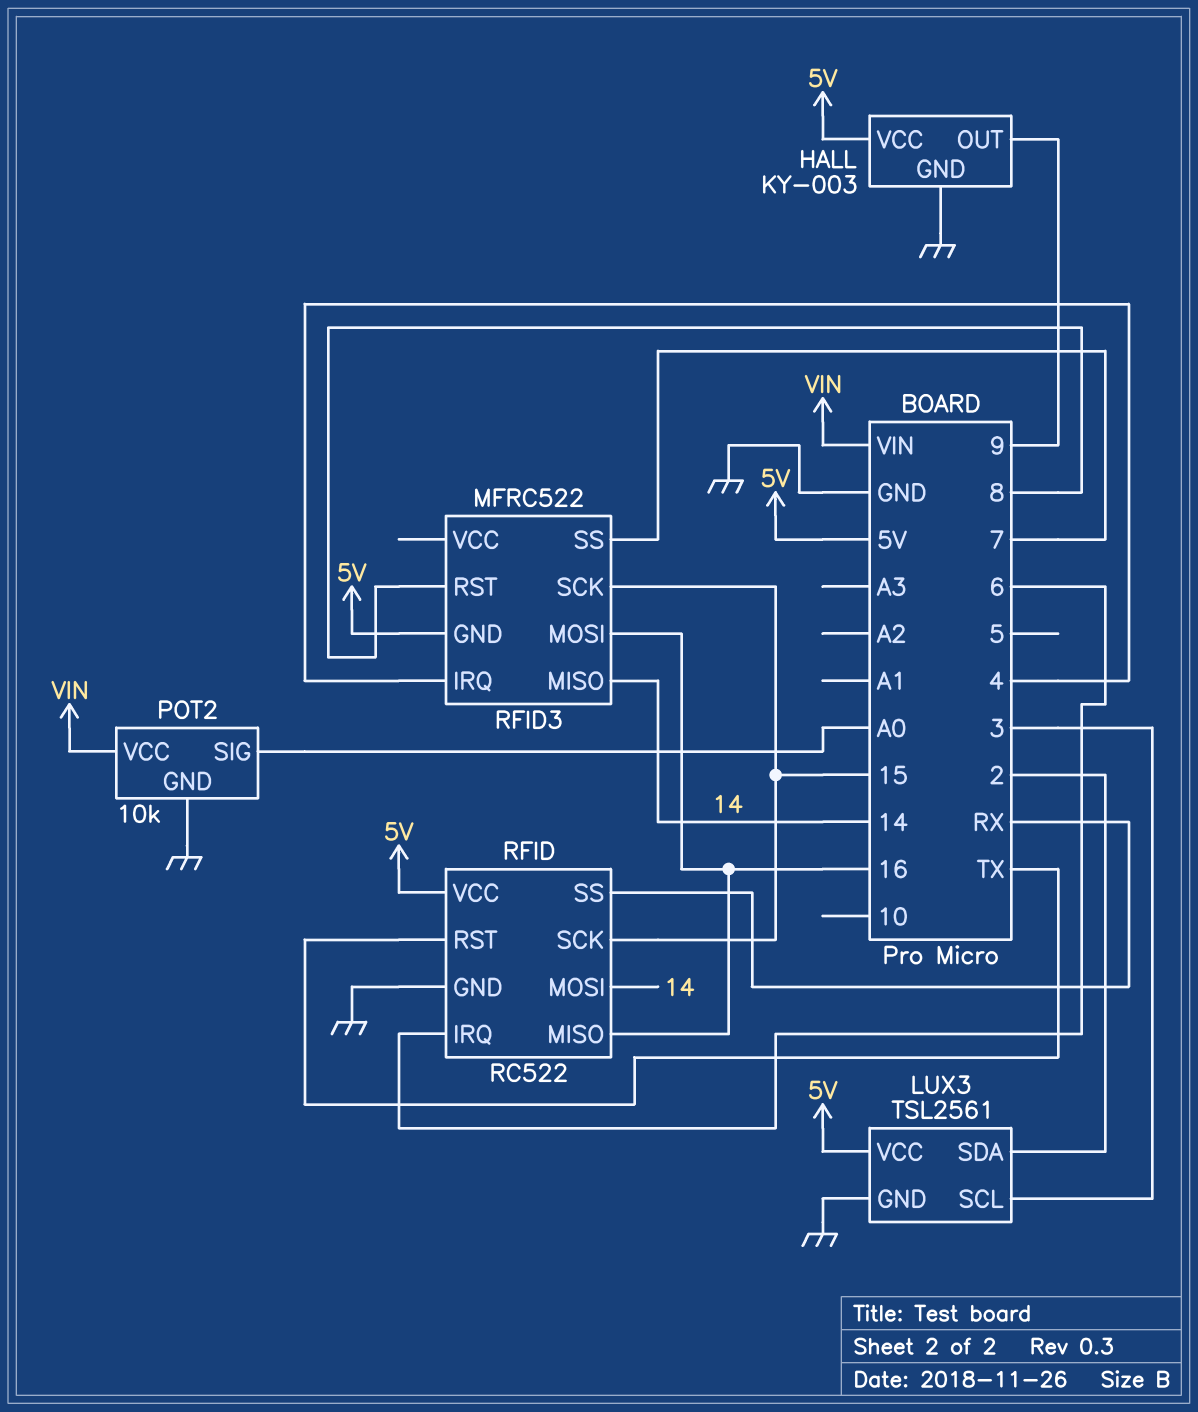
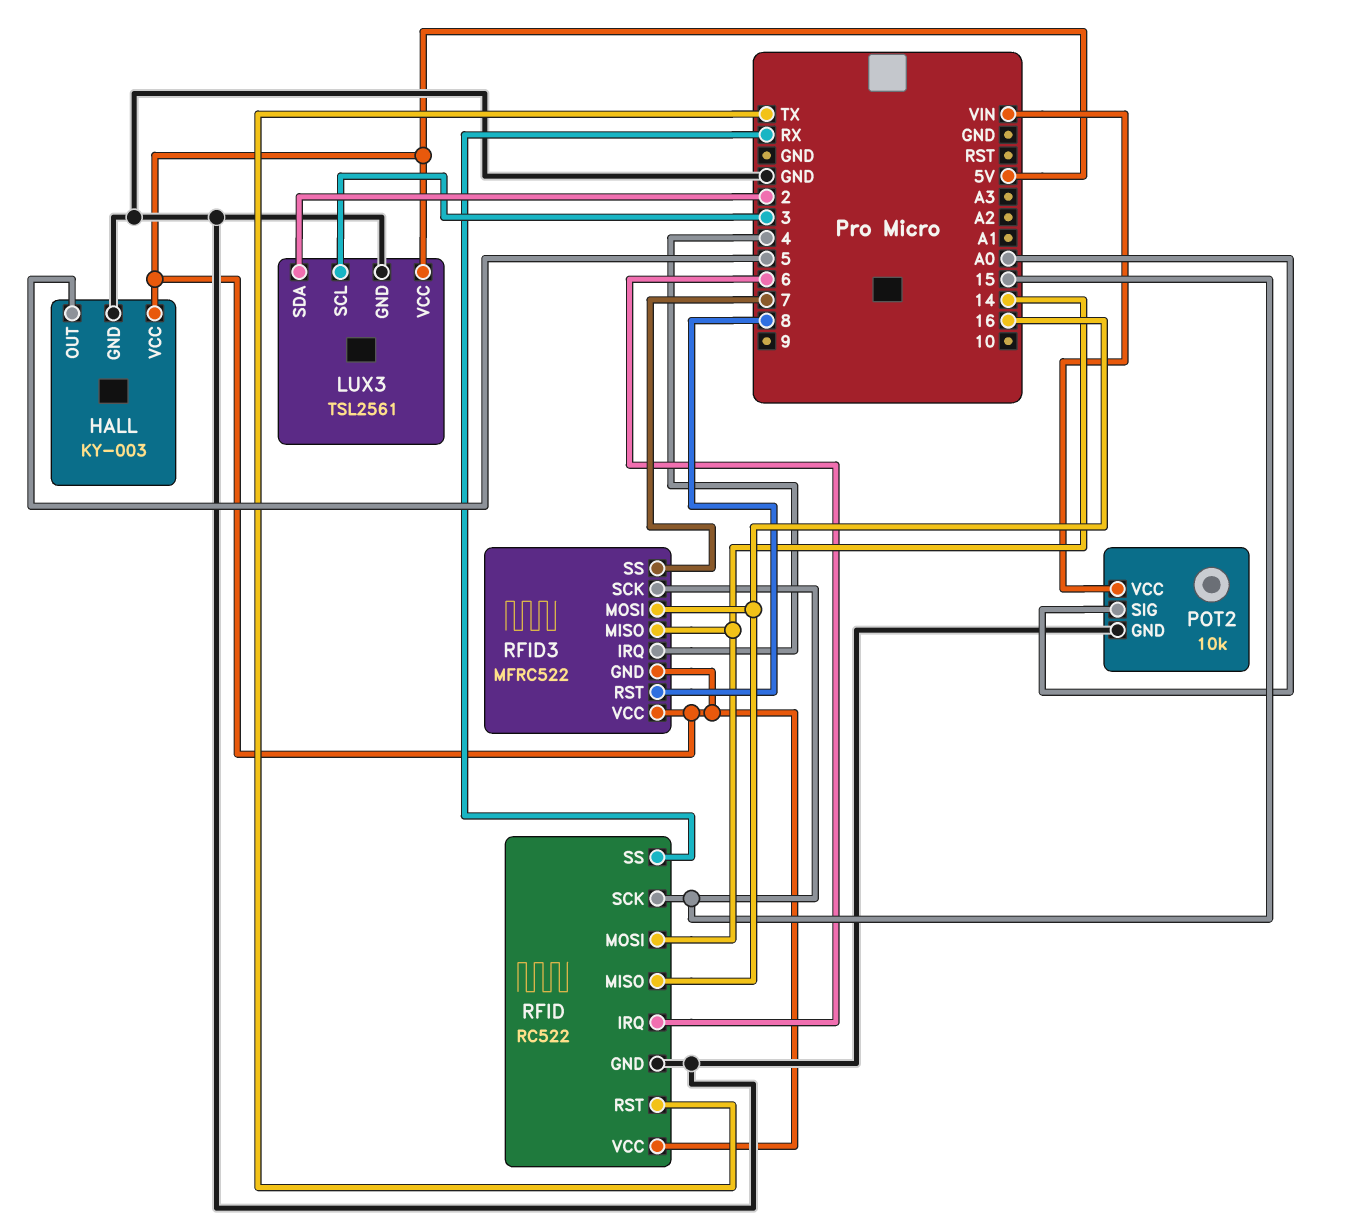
HALL pin OUT: 9 -> 5
RFID3 pin VCC: none -> 5V

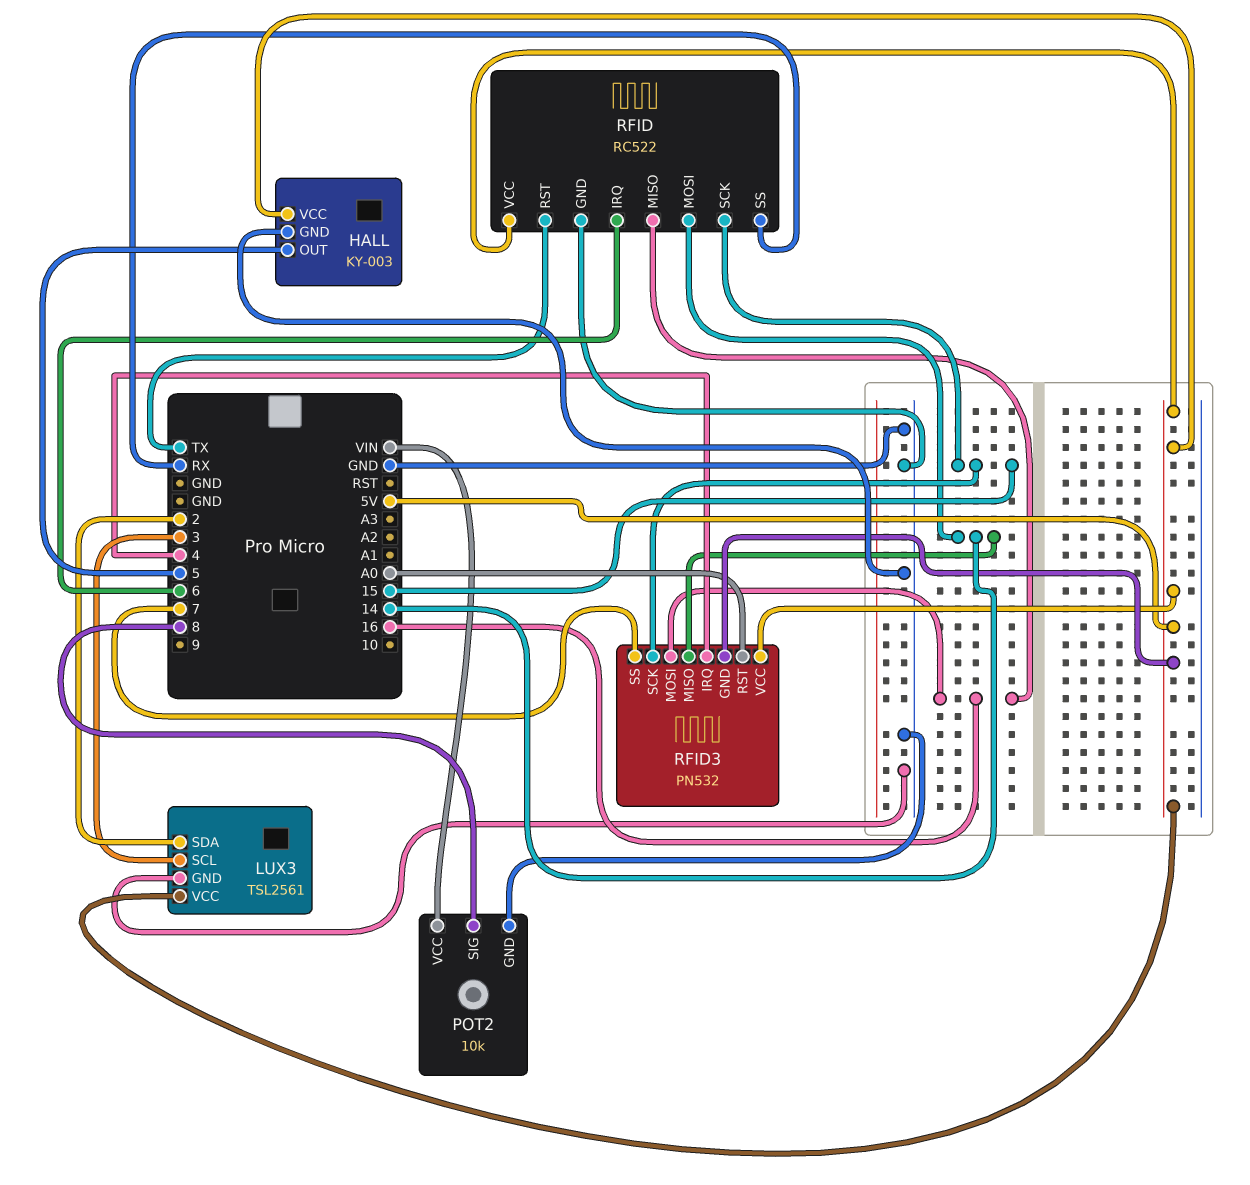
POT2 pin SIG: A0 -> 8
RFID3: MFRC522 -> PN532
RFID3 pin RST: 8 -> A0

